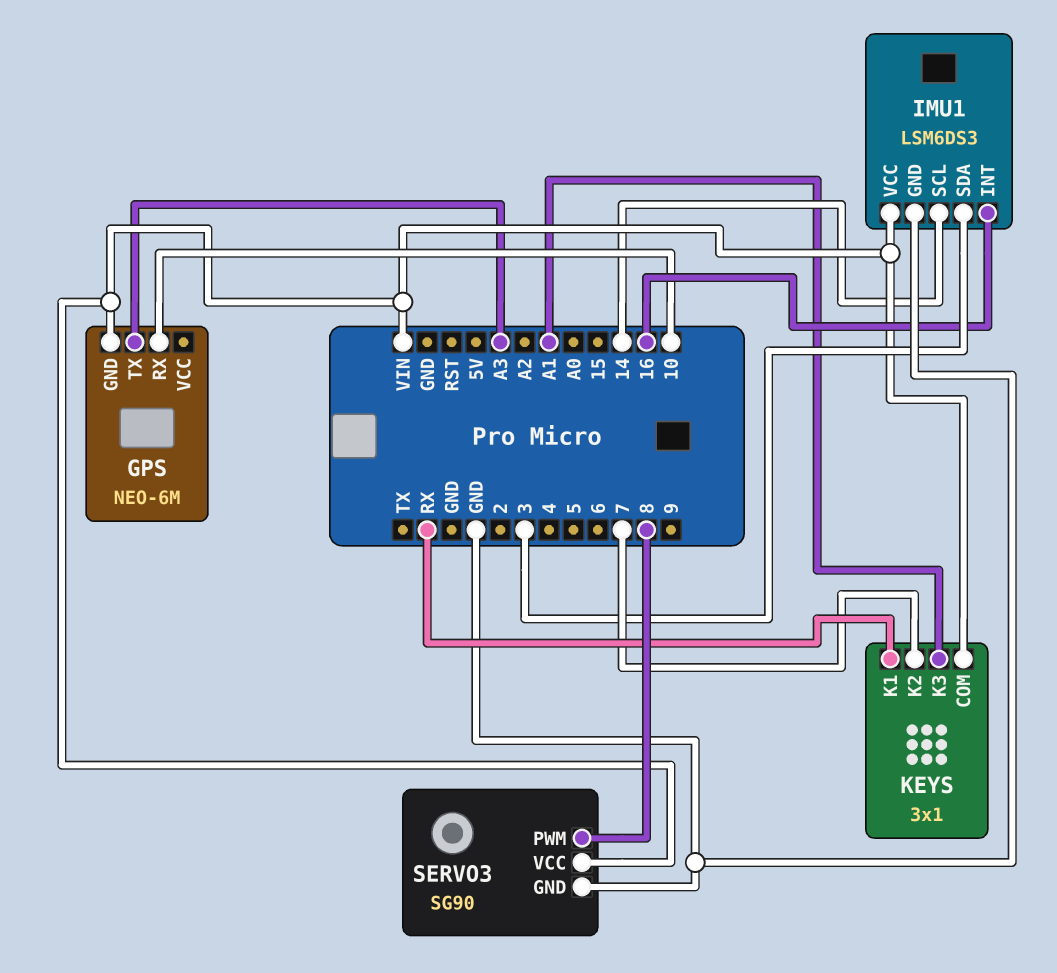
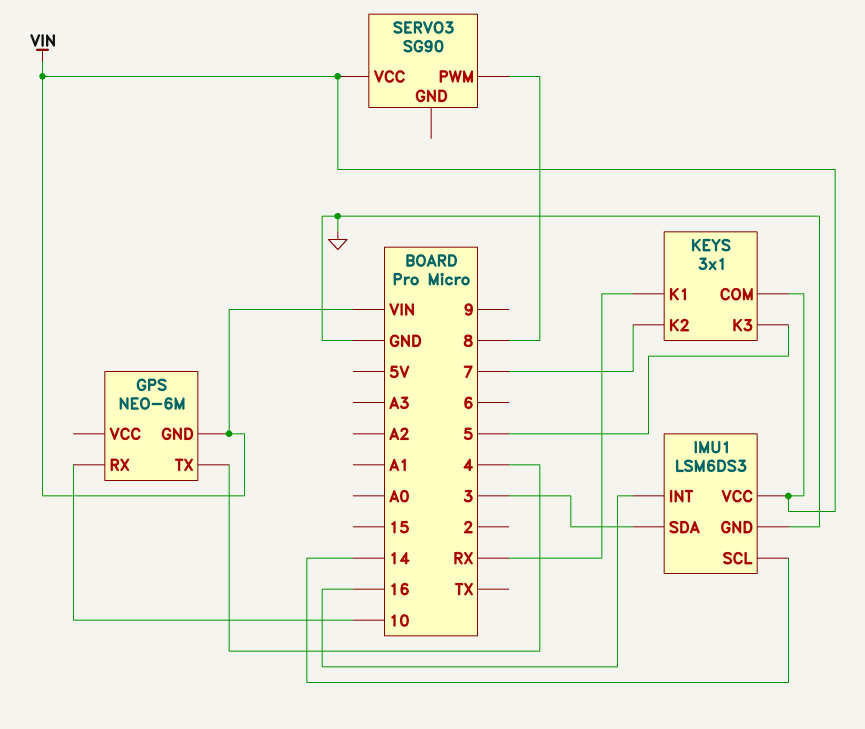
GPS pin TX: A3 -> 4
KEYS pin K3: A1 -> 5
SERVO3 pin GND: GND -> none

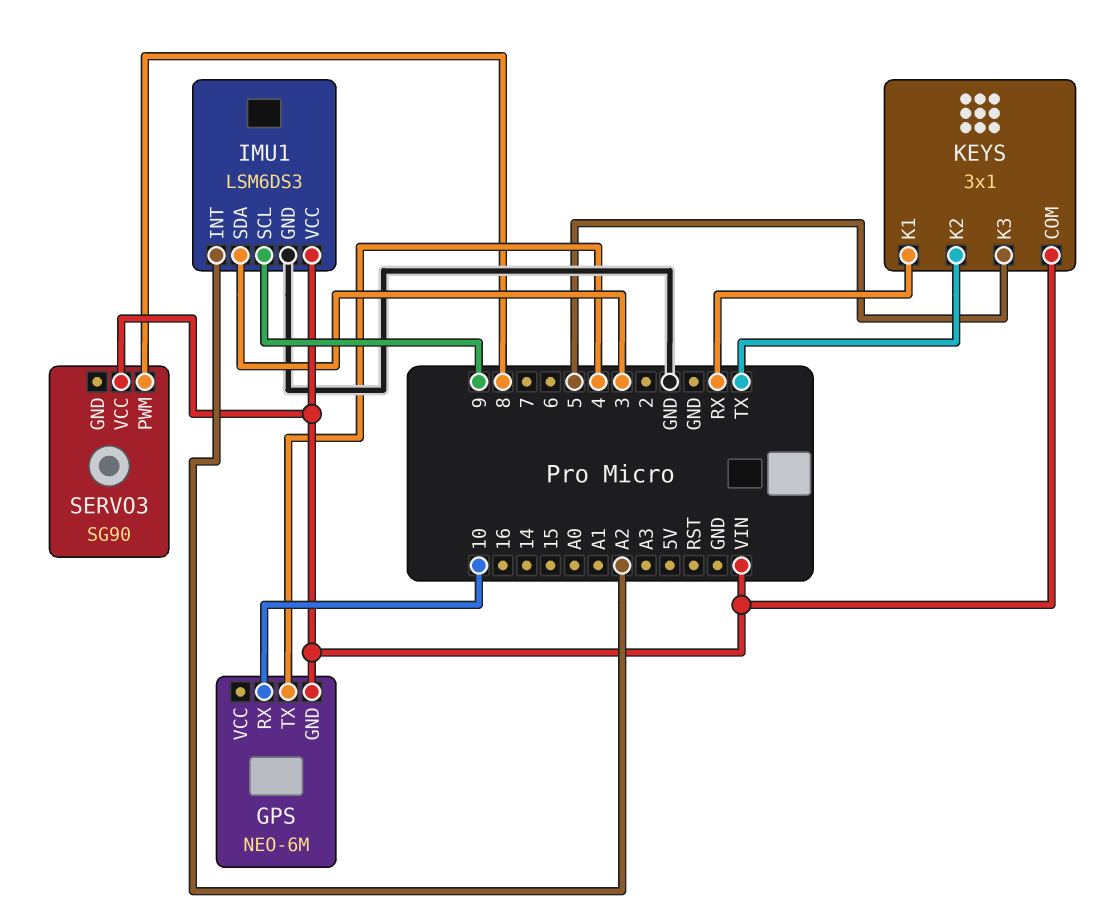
IMU1 pin INT: 16 -> A2
IMU1 pin SCL: 14 -> 9
KEYS pin K2: 7 -> TX

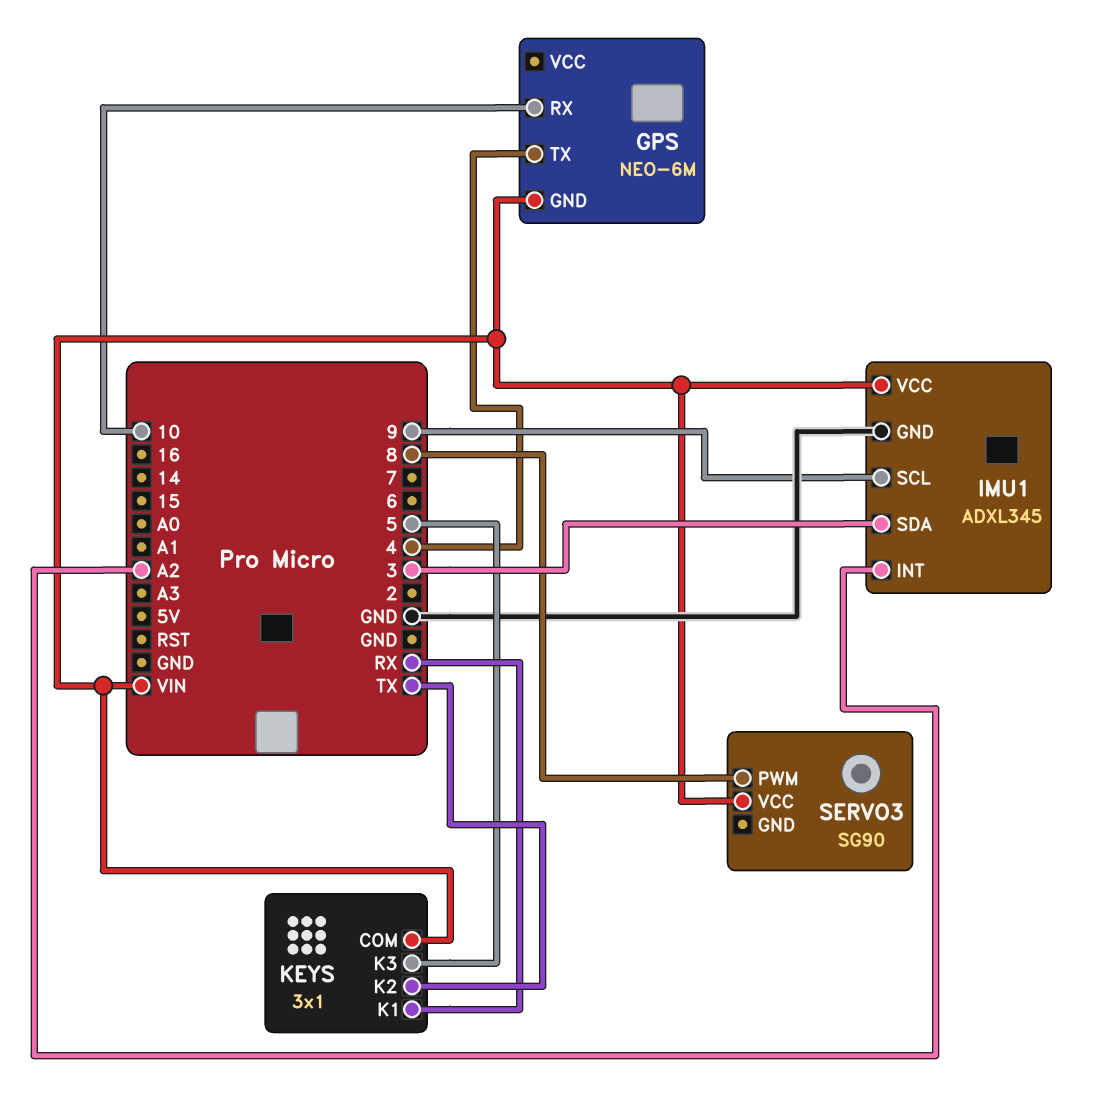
IMU1: LSM6DS3 -> ADXL345

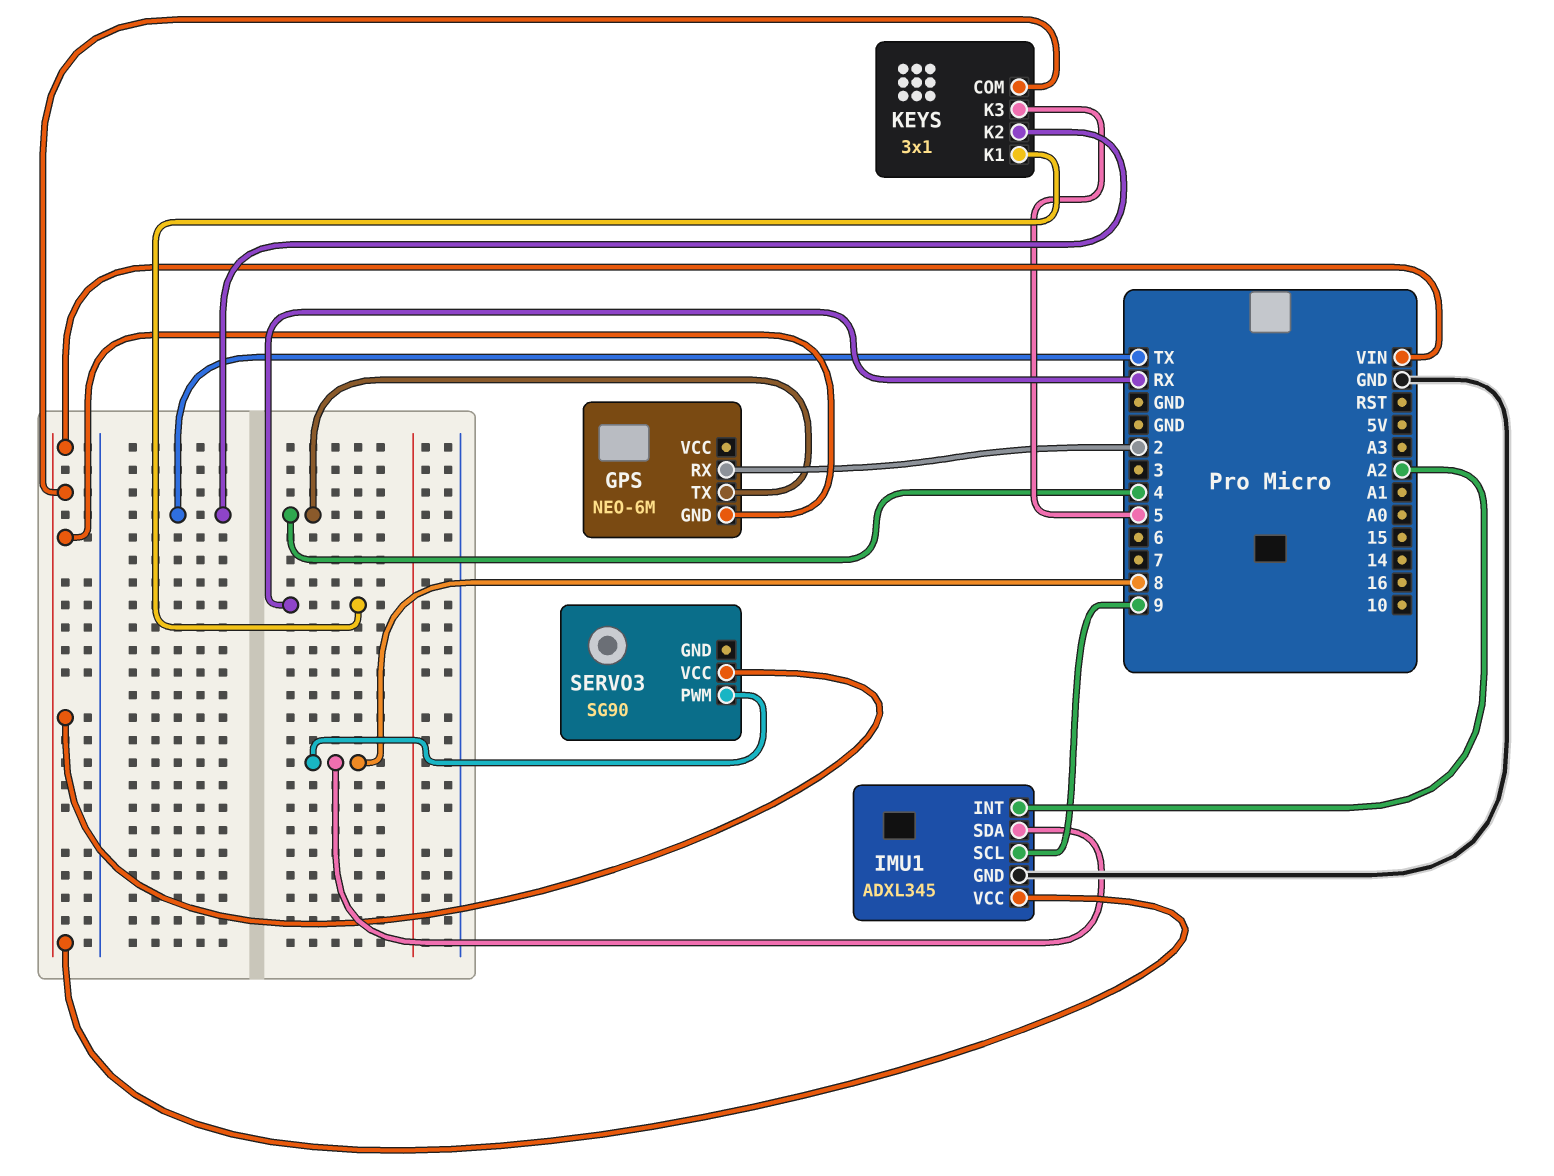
GPS pin RX: 10 -> 2
IMU1 pin SDA: 3 -> 8

